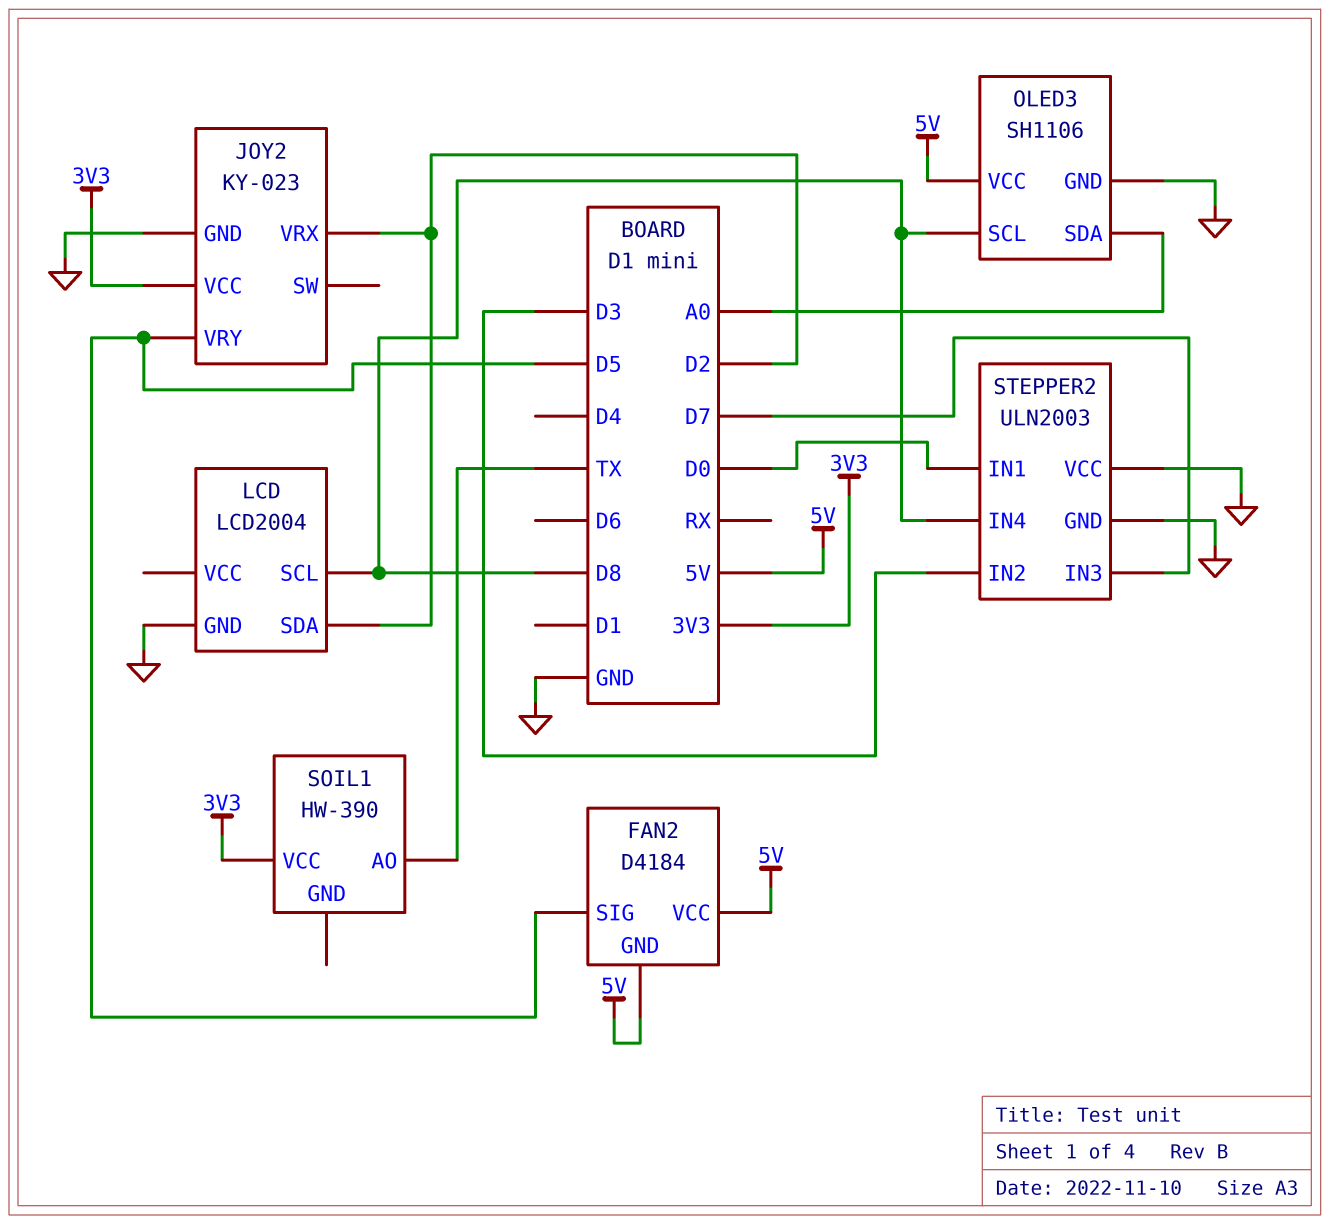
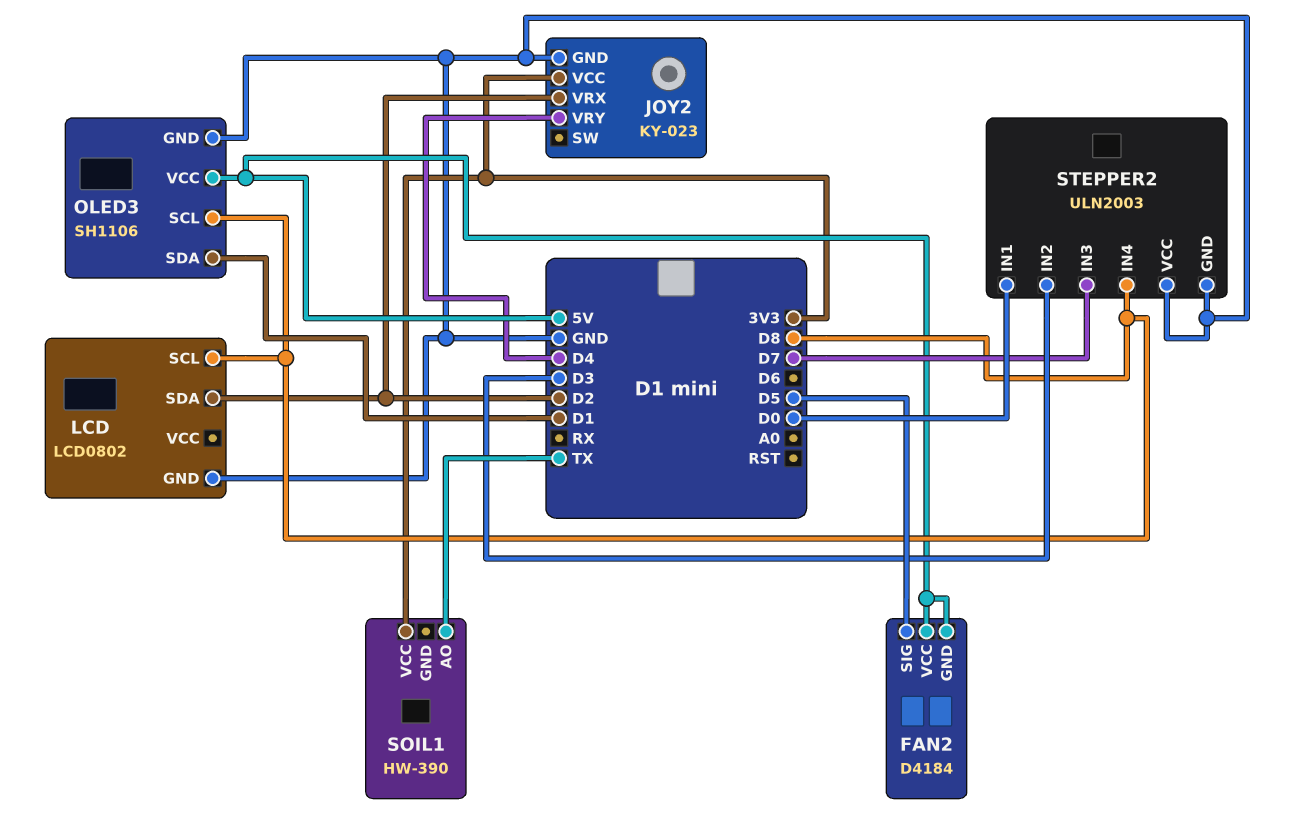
JOY2 pin VRY: D5 -> D4
LCD: LCD2004 -> LCD0802
OLED3 pin SDA: A0 -> D1

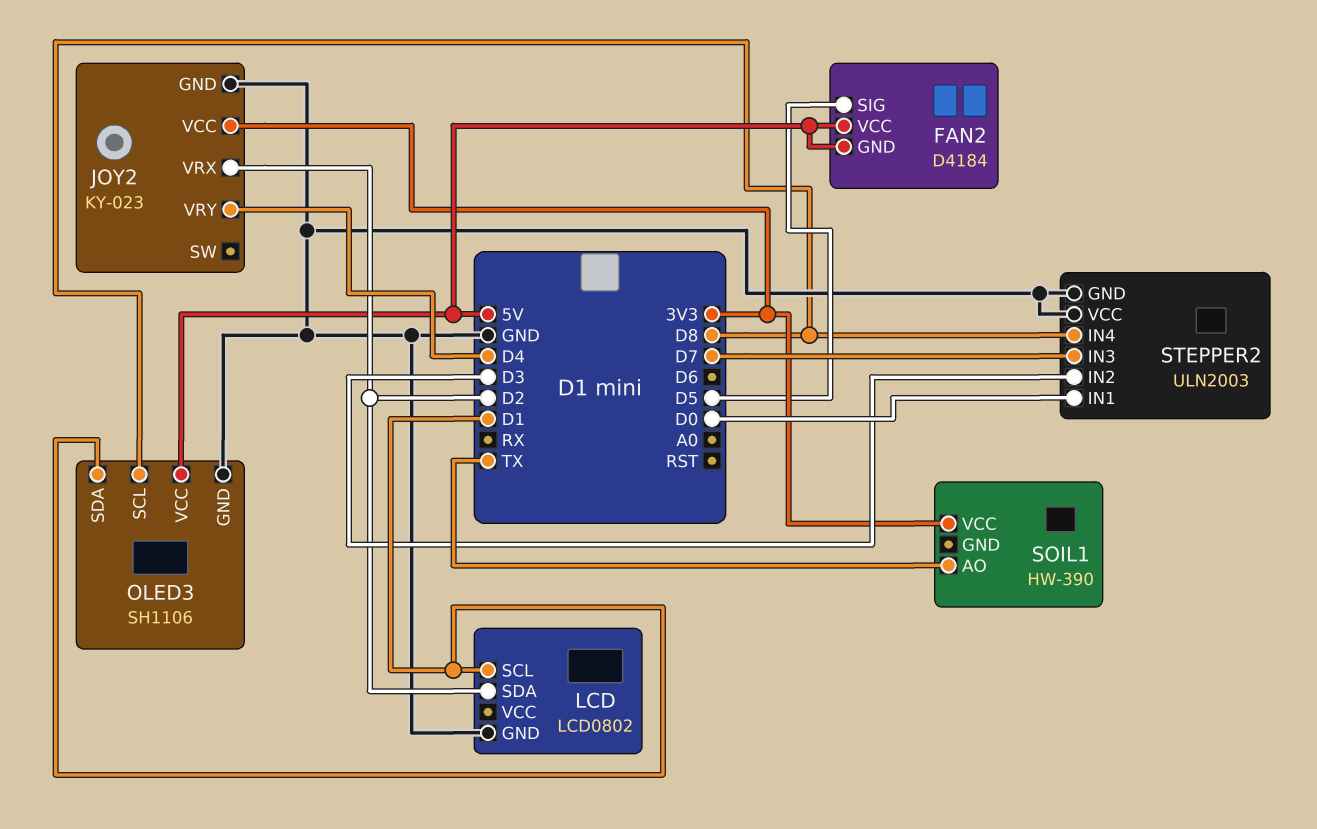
LCD pin SCL: D8 -> D1

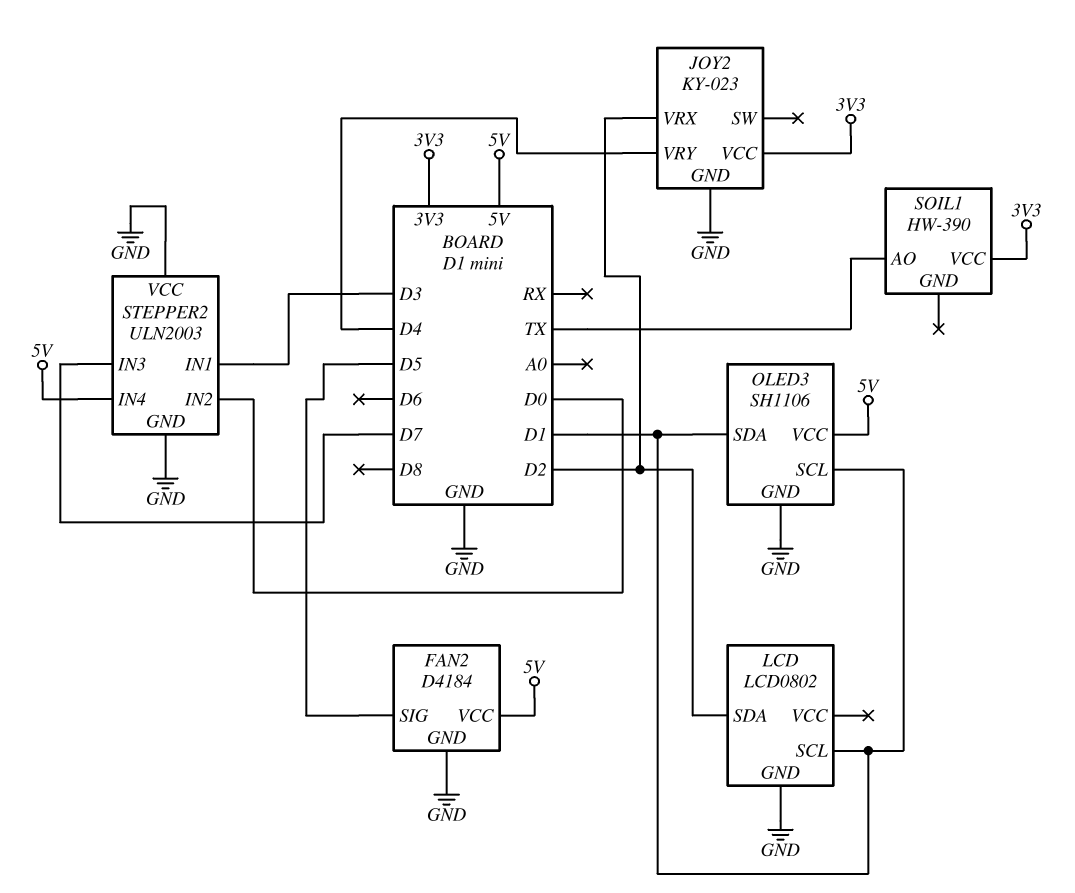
FAN2 pin GND: 5V -> GND
OLED3 pin SCL: D8 -> D1
STEPPER2 pin IN1: D0 -> D3
STEPPER2 pin IN2: D3 -> D0
STEPPER2 pin IN4: D8 -> 5V

